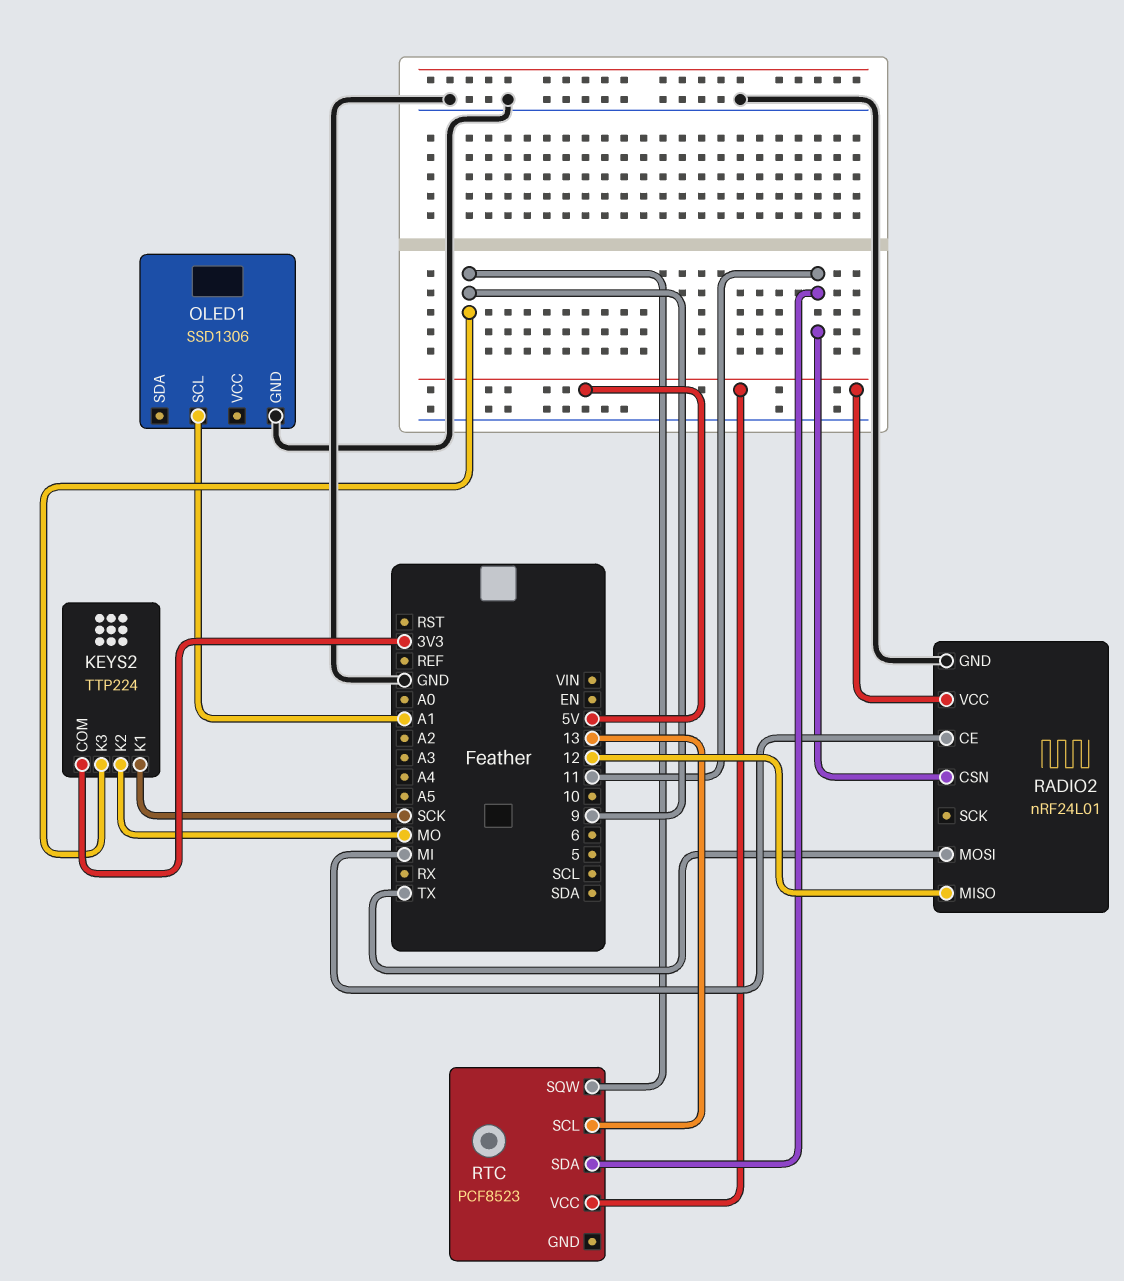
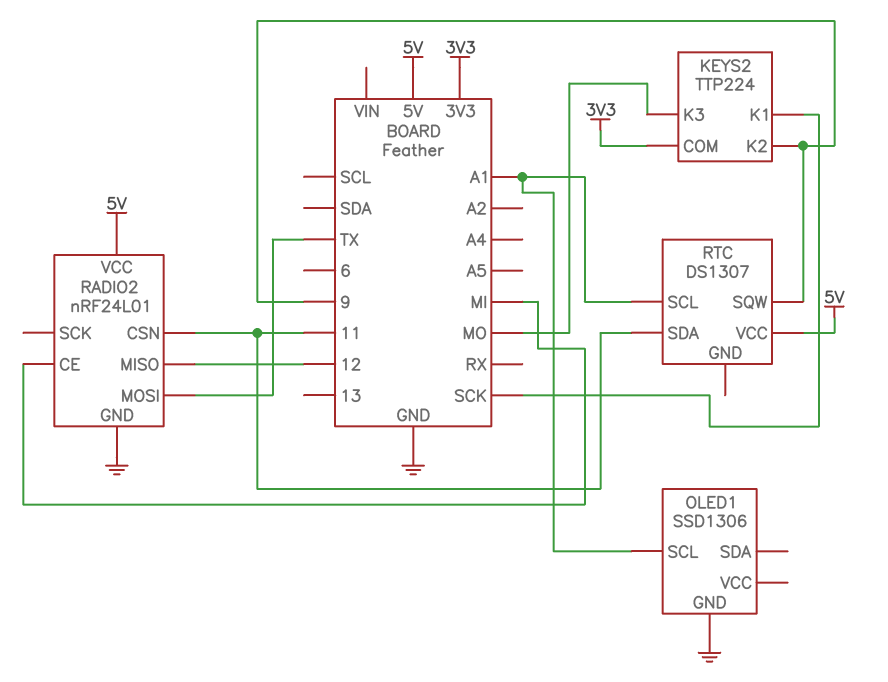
KEYS2 pin K2: MO -> 9
KEYS2 pin K3: 9 -> MO
RTC: PCF8523 -> DS1307
RTC pin SCL: 13 -> A1

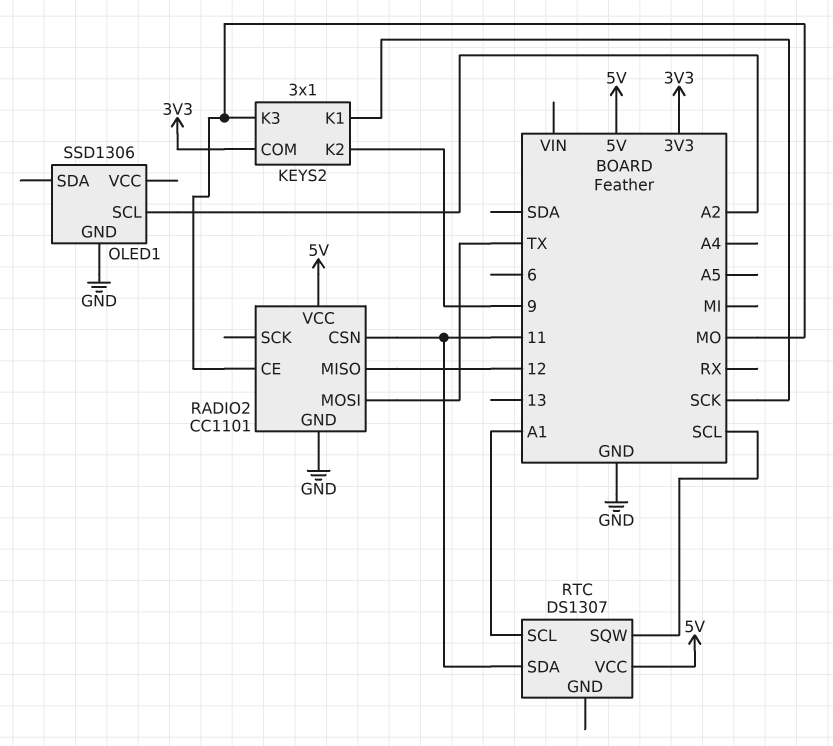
KEYS2: TTP224 -> 3x1
OLED1 pin SCL: A1 -> A2
RADIO2: nRF24L01 -> CC1101
RADIO2 pin CE: MI -> MO
RTC pin SQW: 9 -> SCL

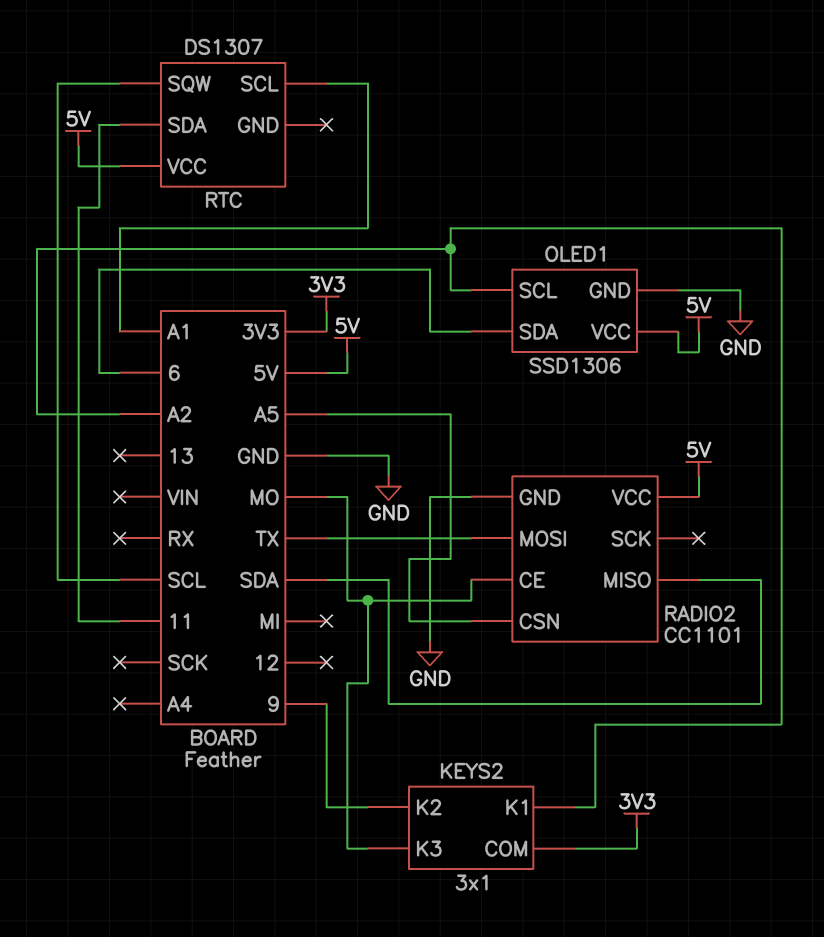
KEYS2 pin K1: SCK -> A2
OLED1 pin SDA: none -> 6
OLED1 pin VCC: none -> 5V
RADIO2 pin CSN: 11 -> A5
RADIO2 pin MISO: 12 -> SDA

